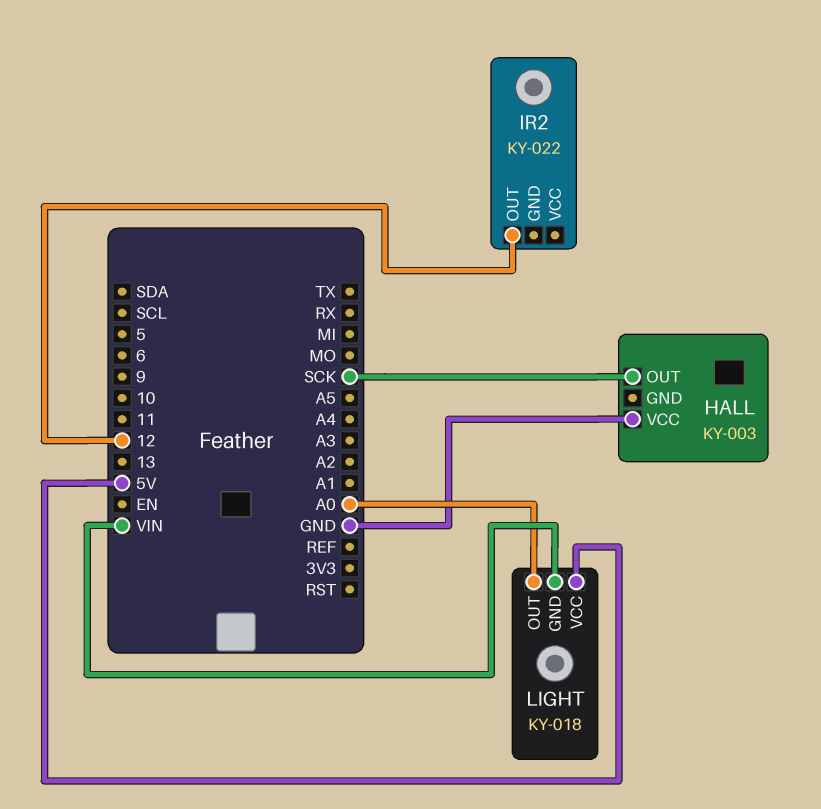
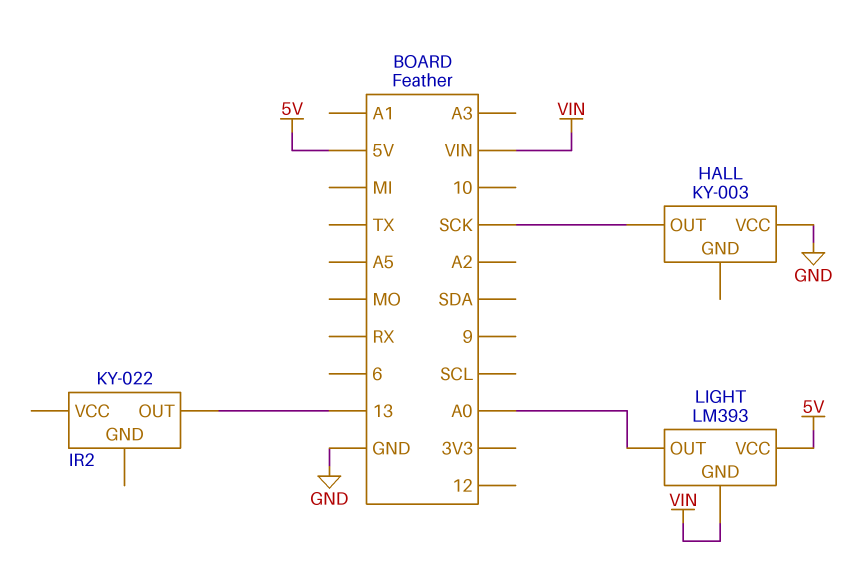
IR2 pin OUT: 12 -> 13
LIGHT: KY-018 -> LM393

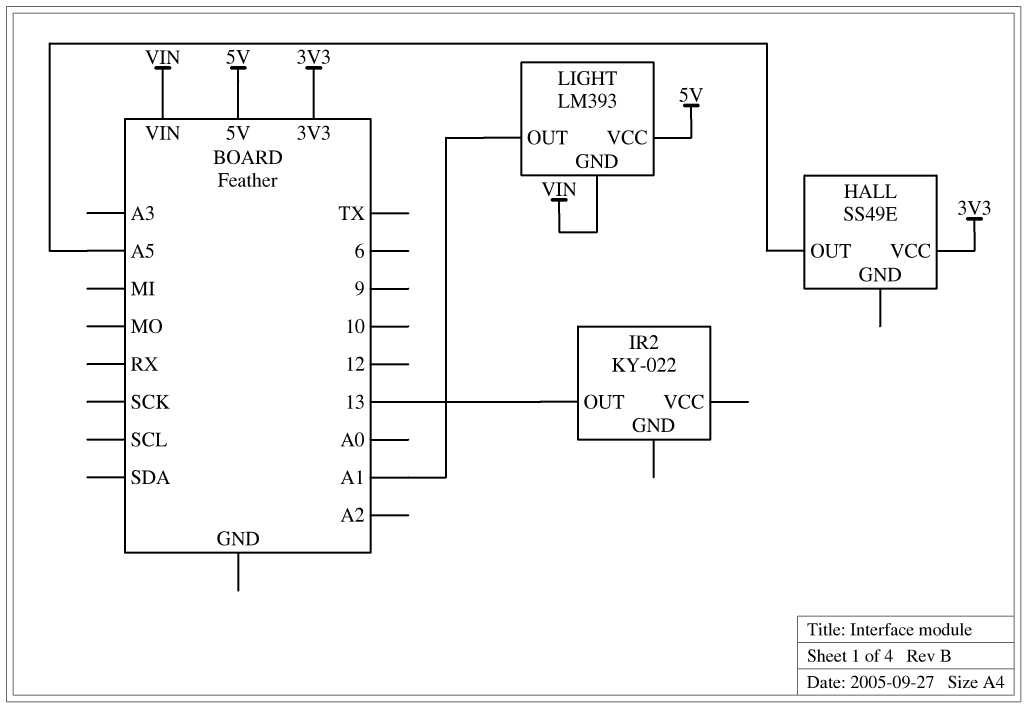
HALL: KY-003 -> SS49E
HALL pin OUT: SCK -> A5
HALL pin VCC: GND -> 3V3
LIGHT pin OUT: A0 -> A1

